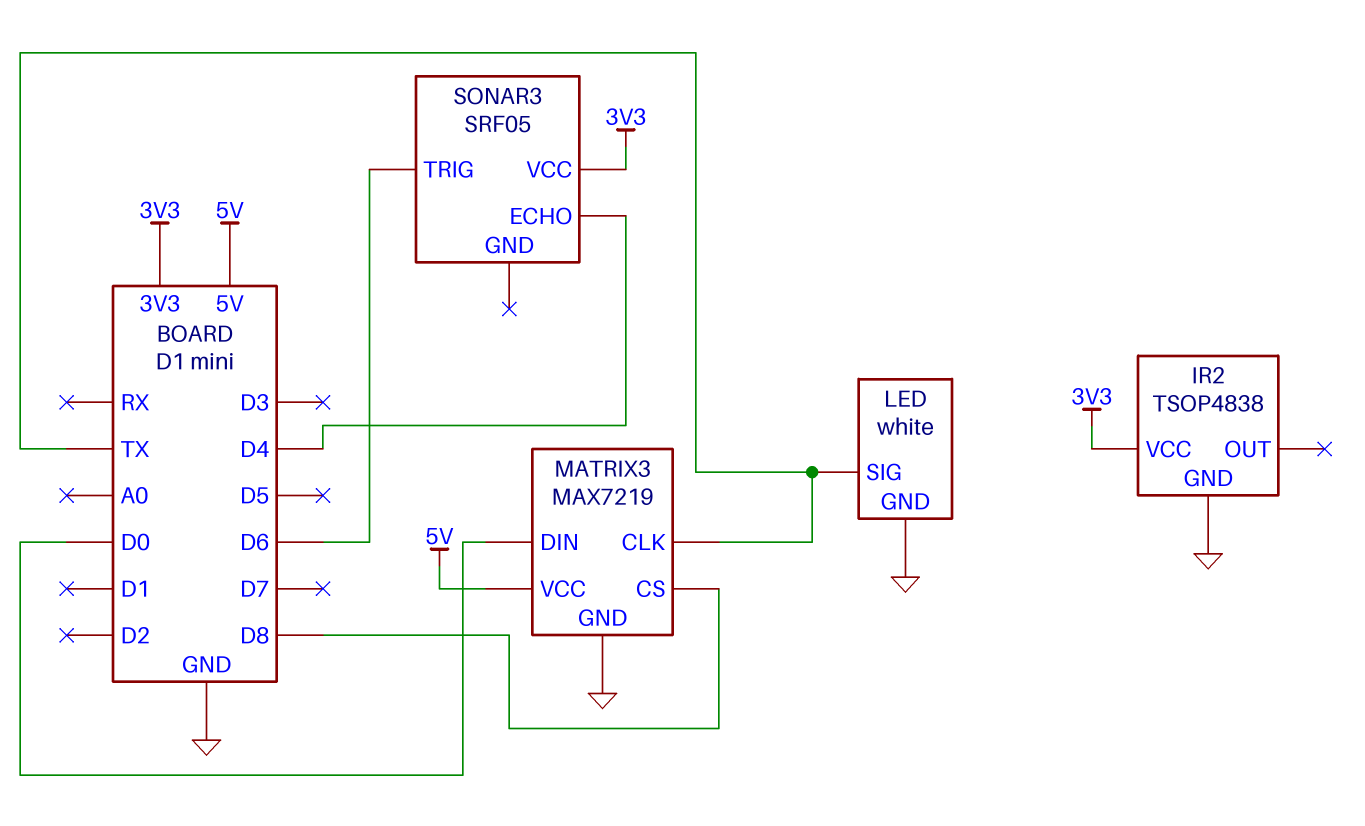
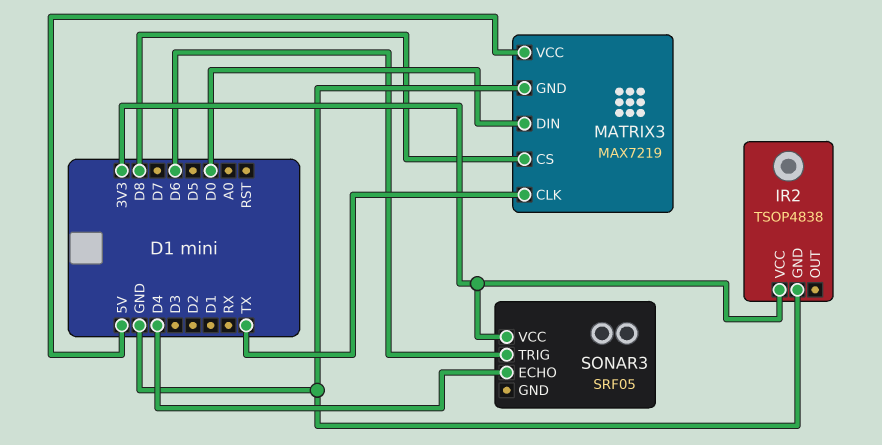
LED: white -> none
LED pin GND: GND -> none
LED pin SIG: TX -> none

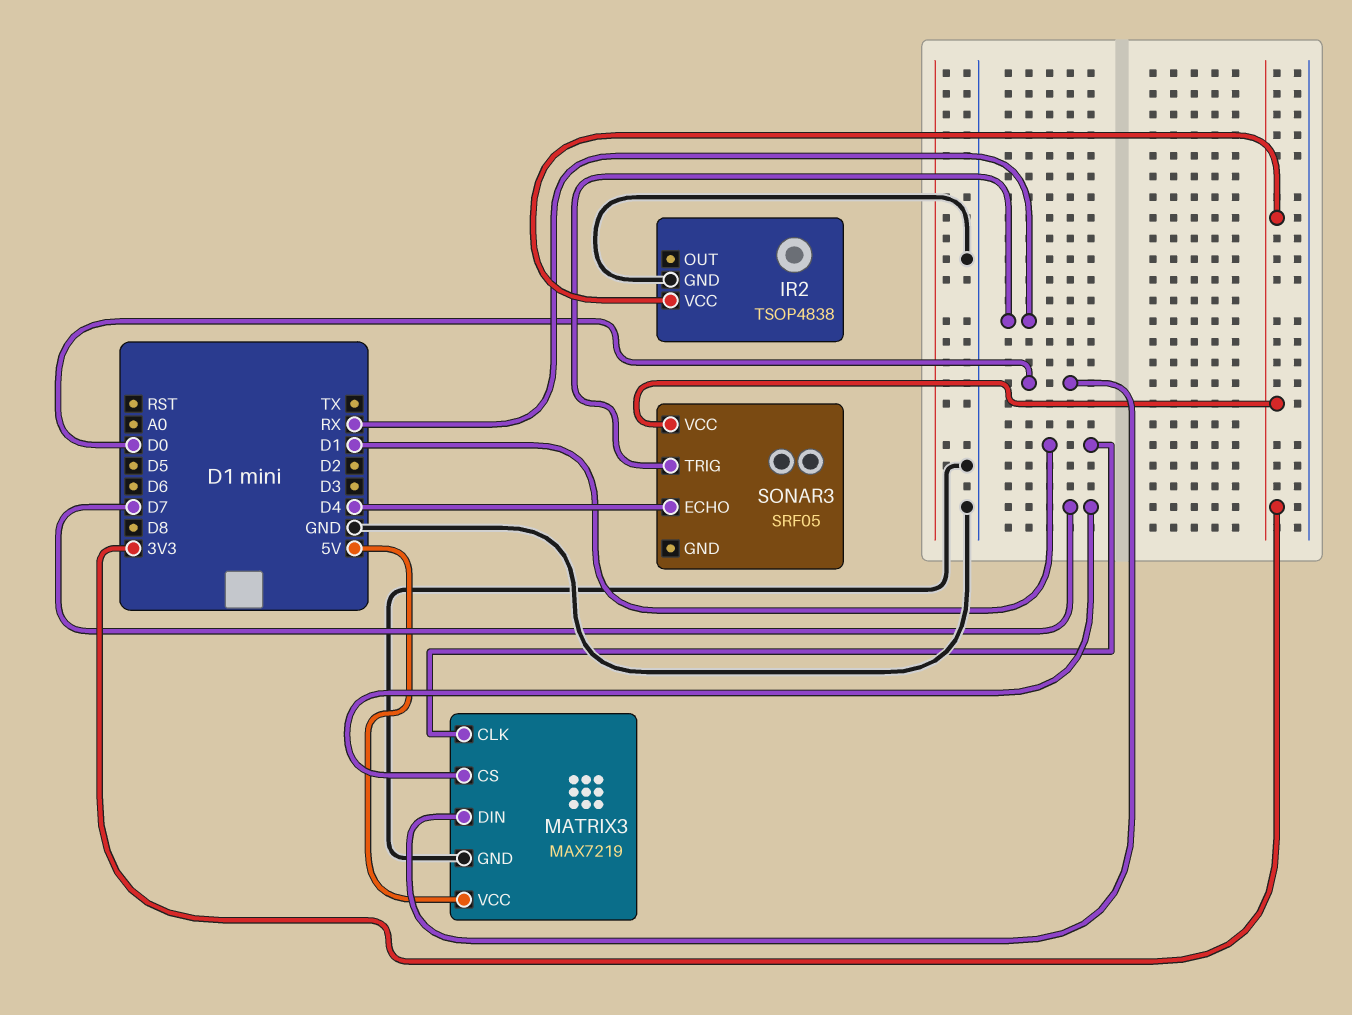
MATRIX3 pin CLK: TX -> D1
MATRIX3 pin CS: D8 -> D7
SONAR3 pin TRIG: D6 -> RX

